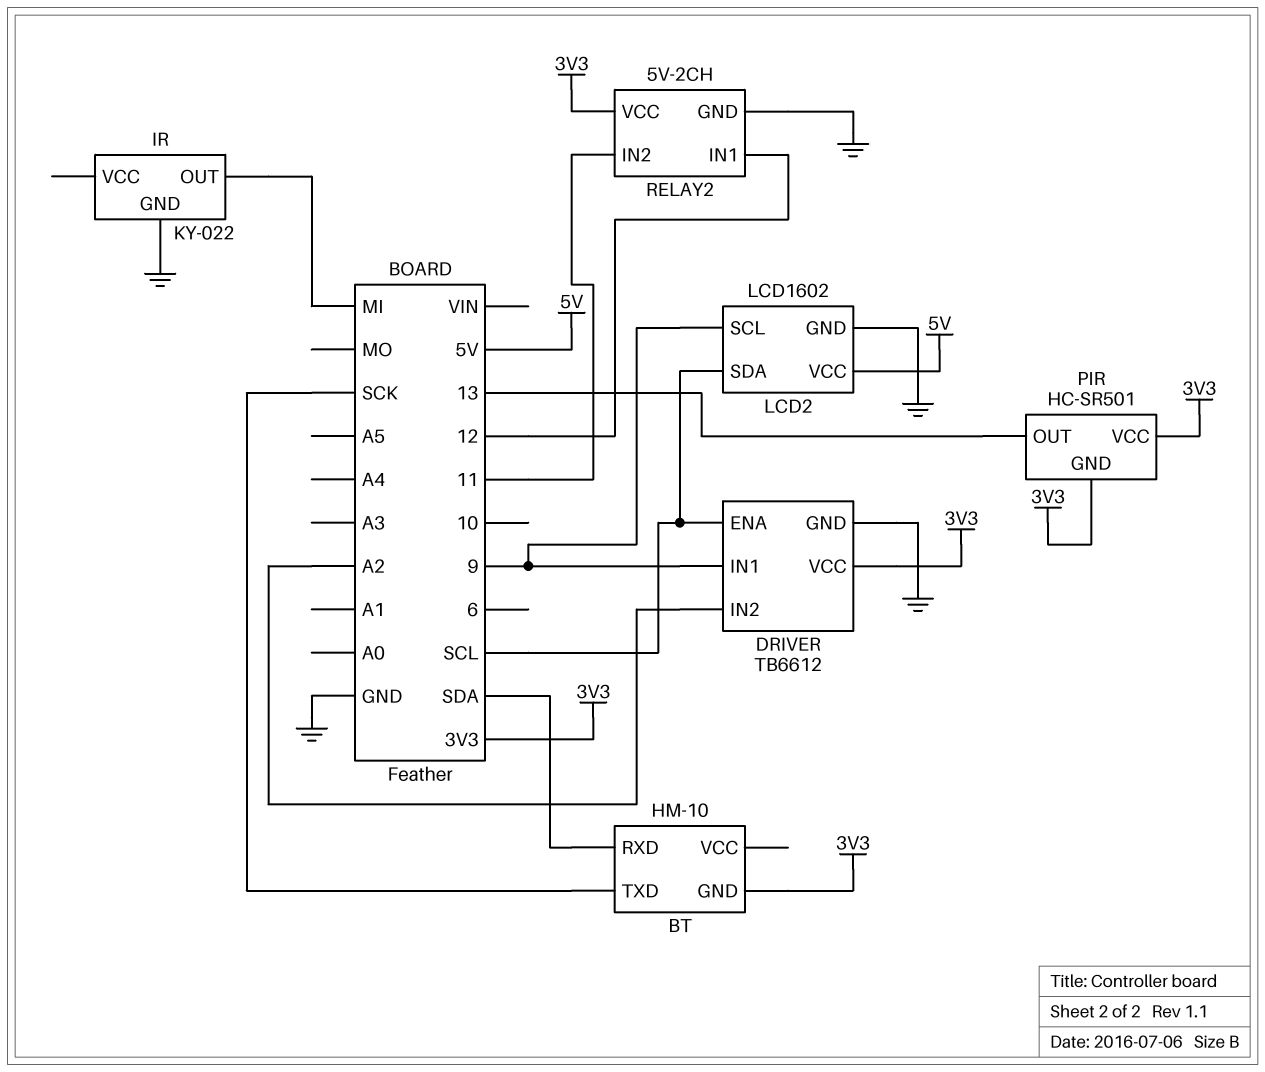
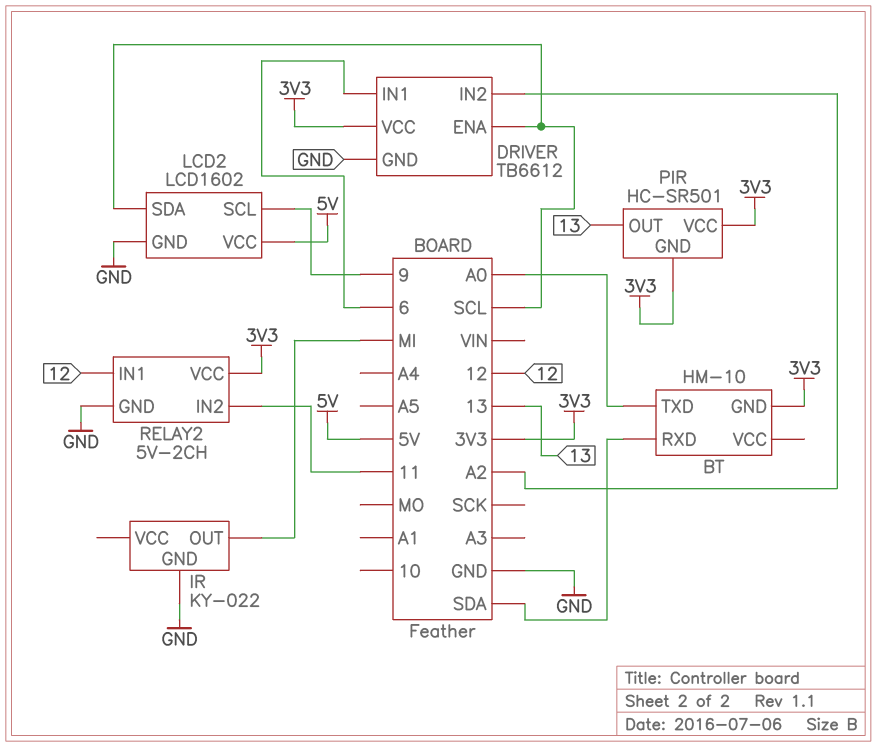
BT pin TXD: SCK -> A0
DRIVER pin IN1: 9 -> 6

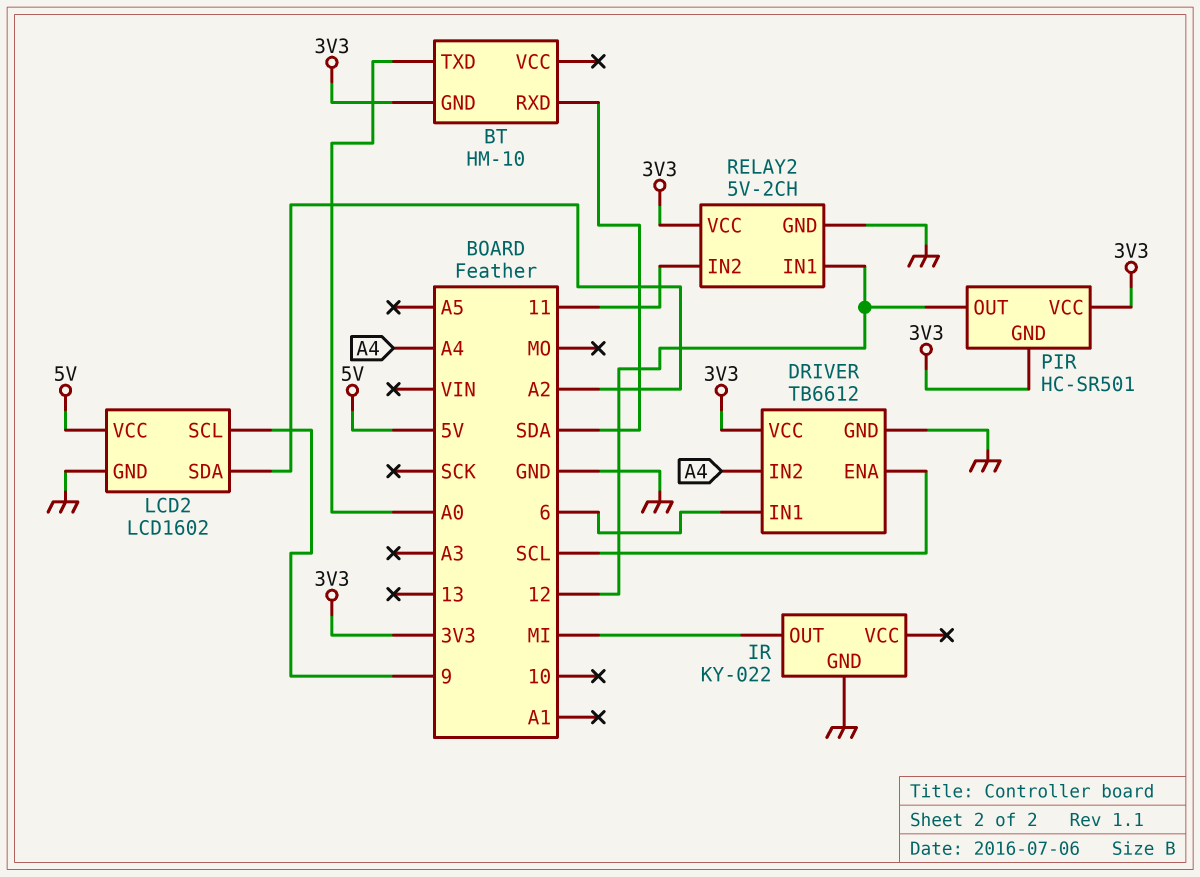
DRIVER pin IN2: A2 -> A4
LCD2 pin SDA: SCL -> A2
PIR pin OUT: 13 -> 12

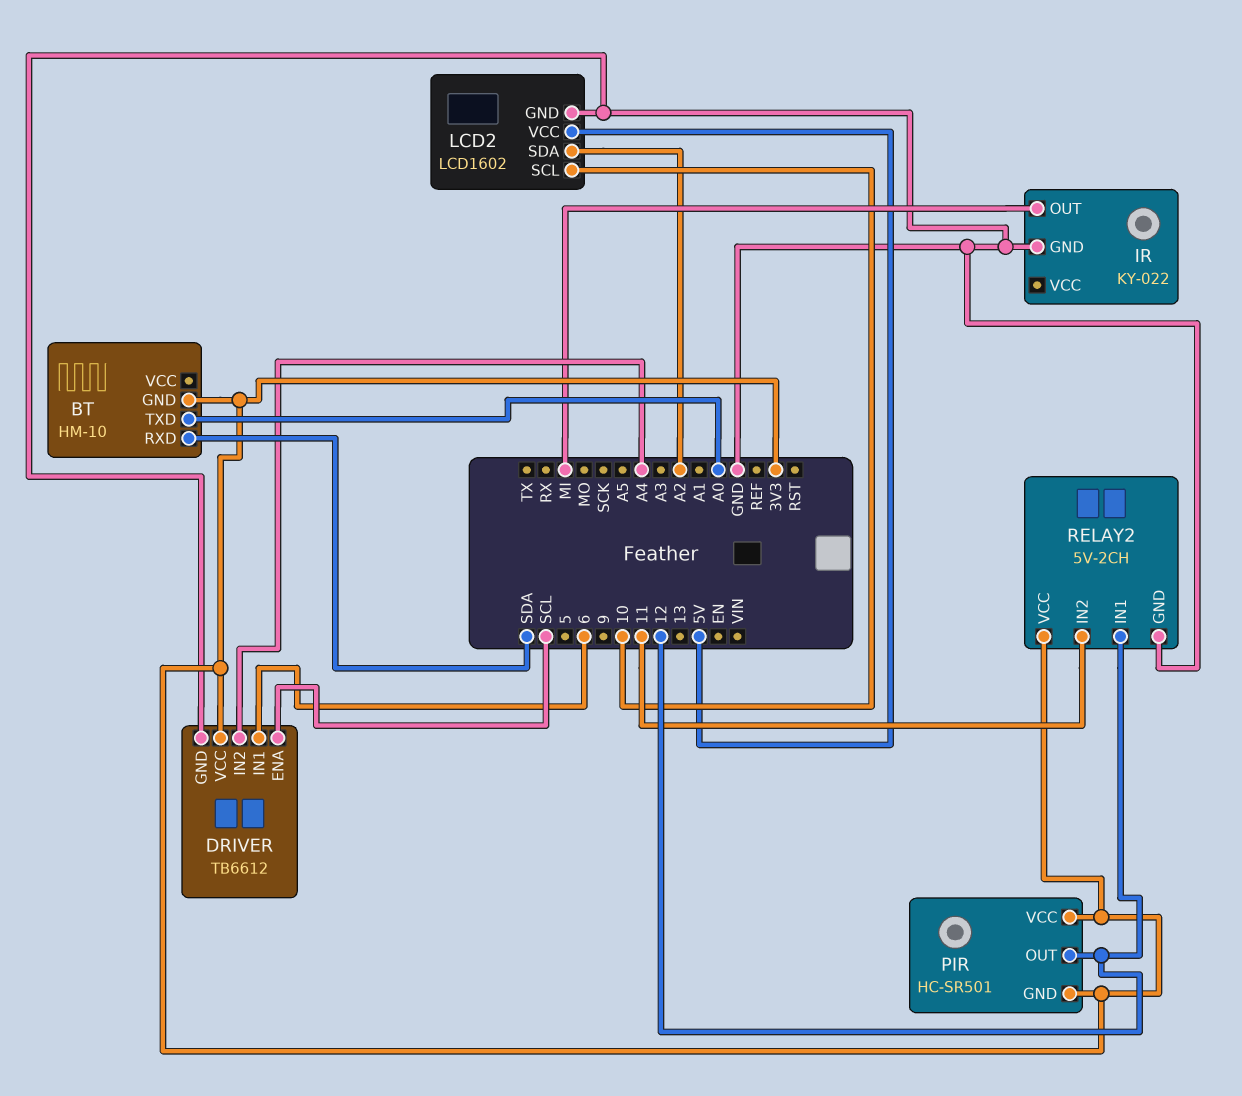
LCD2 pin SCL: 9 -> 10

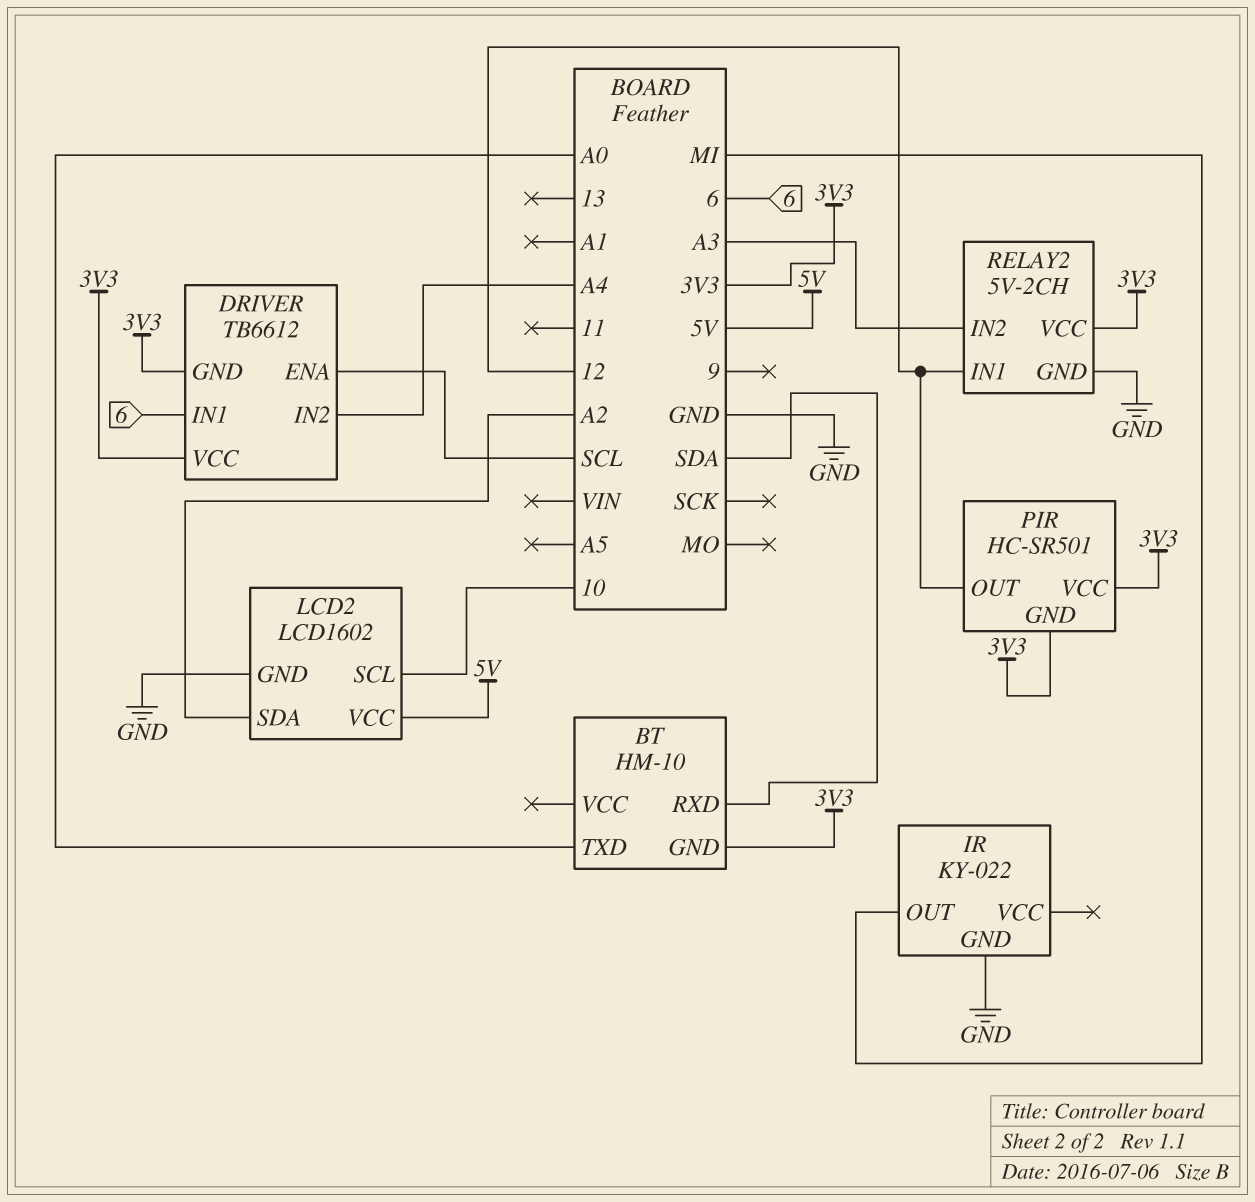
DRIVER pin GND: GND -> 3V3
RELAY2 pin IN2: 11 -> A3

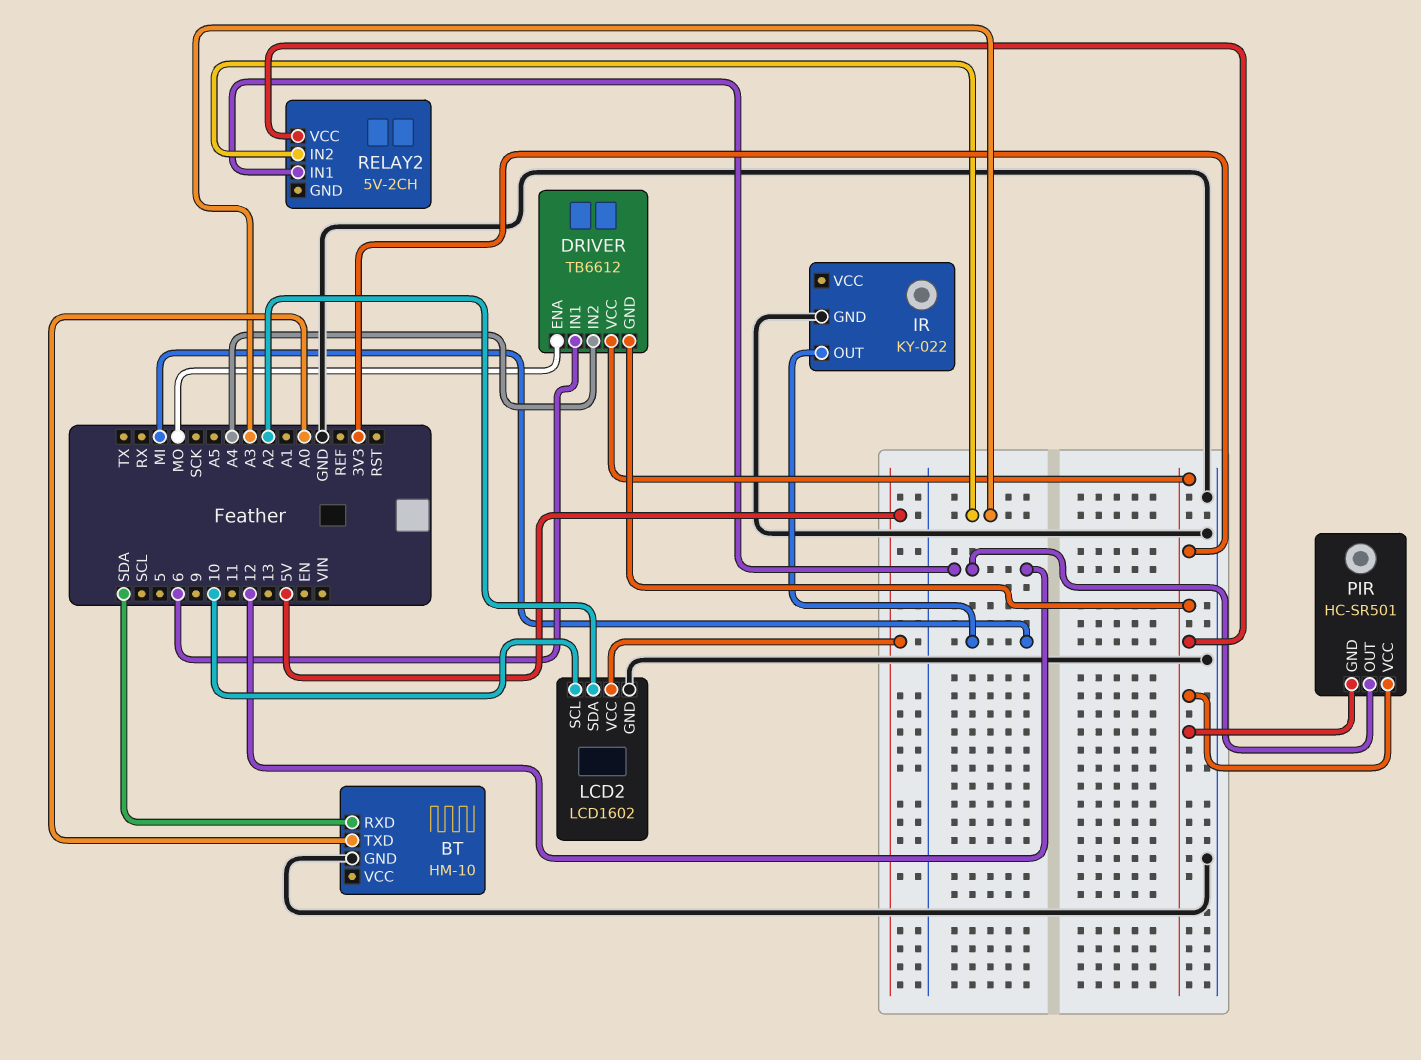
BT pin GND: 3V3 -> GND
DRIVER pin ENA: SCL -> MO
RELAY2 pin GND: GND -> none

